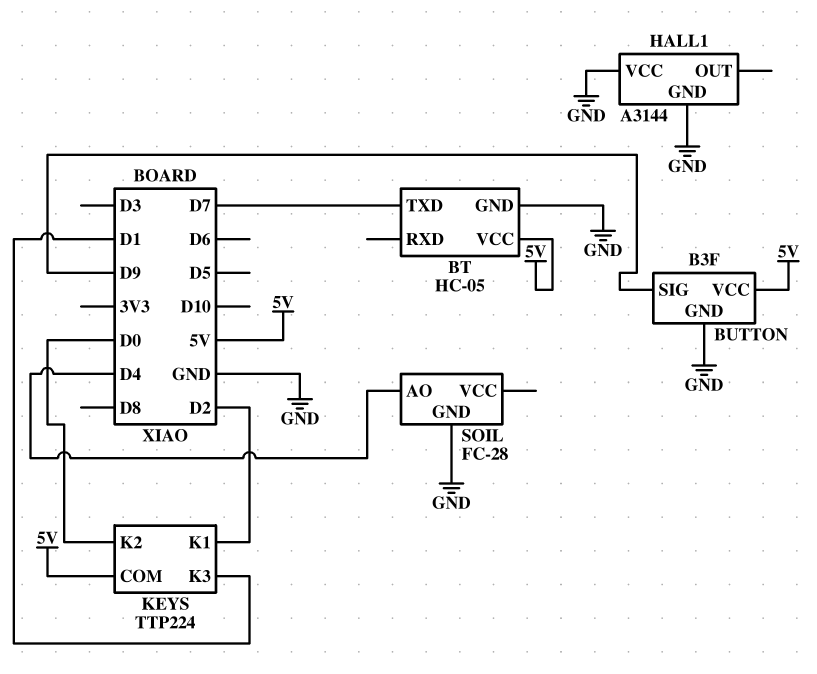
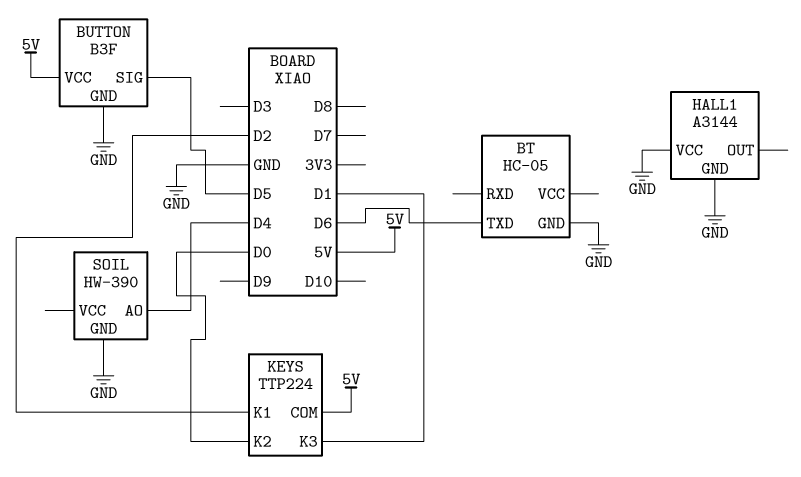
BT pin TXD: D7 -> D6
BT pin VCC: 5V -> none
BUTTON pin SIG: D9 -> D5
SOIL: FC-28 -> HW-390

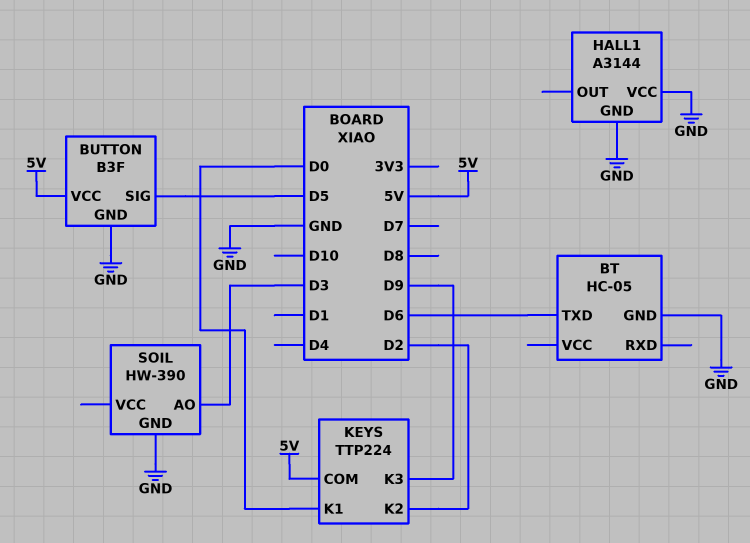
KEYS pin K1: D2 -> D0
KEYS pin K2: D0 -> D2
KEYS pin K3: D1 -> D9
SOIL pin AO: D4 -> D3

